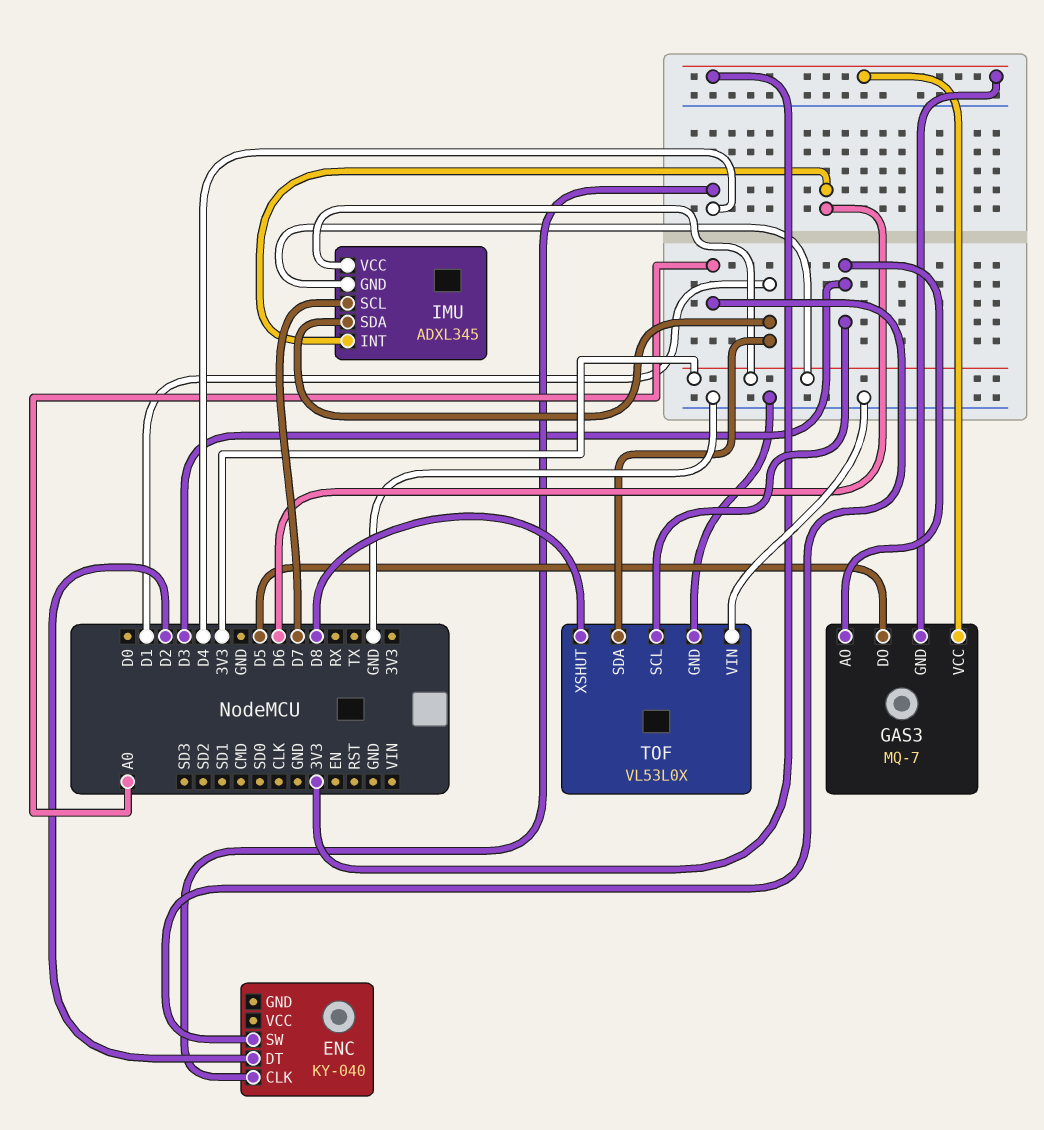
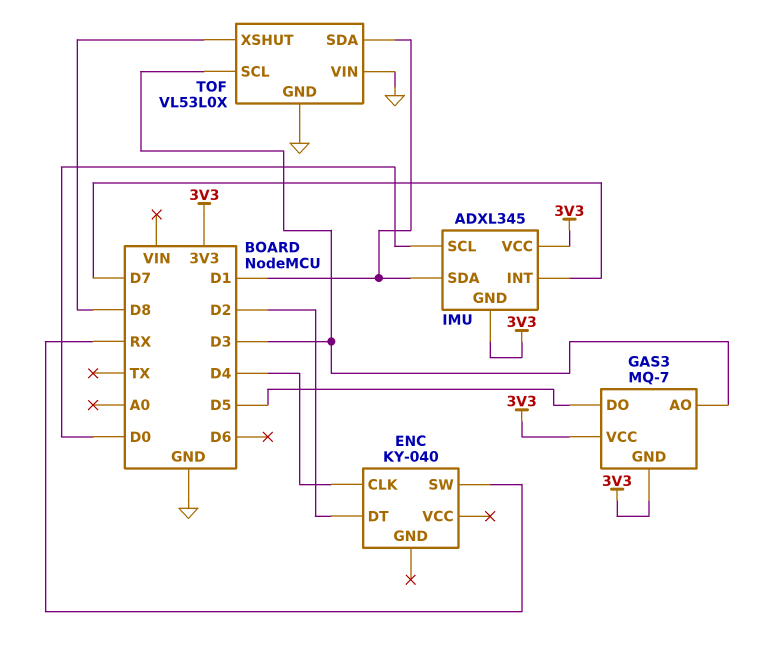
ENC pin SW: A0 -> RX
IMU pin INT: D6 -> D7
IMU pin SCL: D7 -> D0

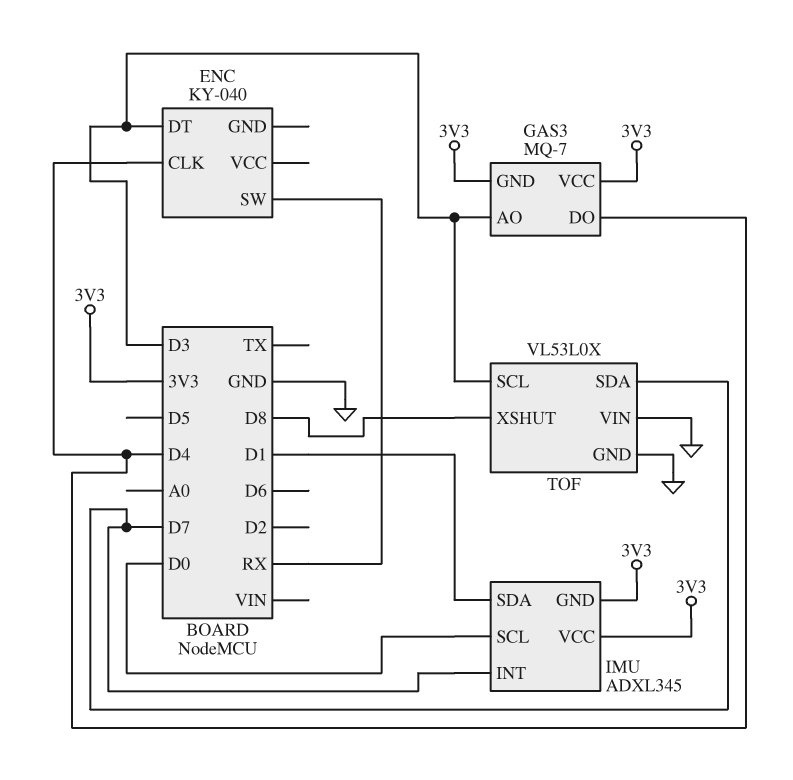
ENC pin DT: D2 -> D3
GAS3 pin DO: D5 -> D4
TOF pin SDA: D1 -> D7

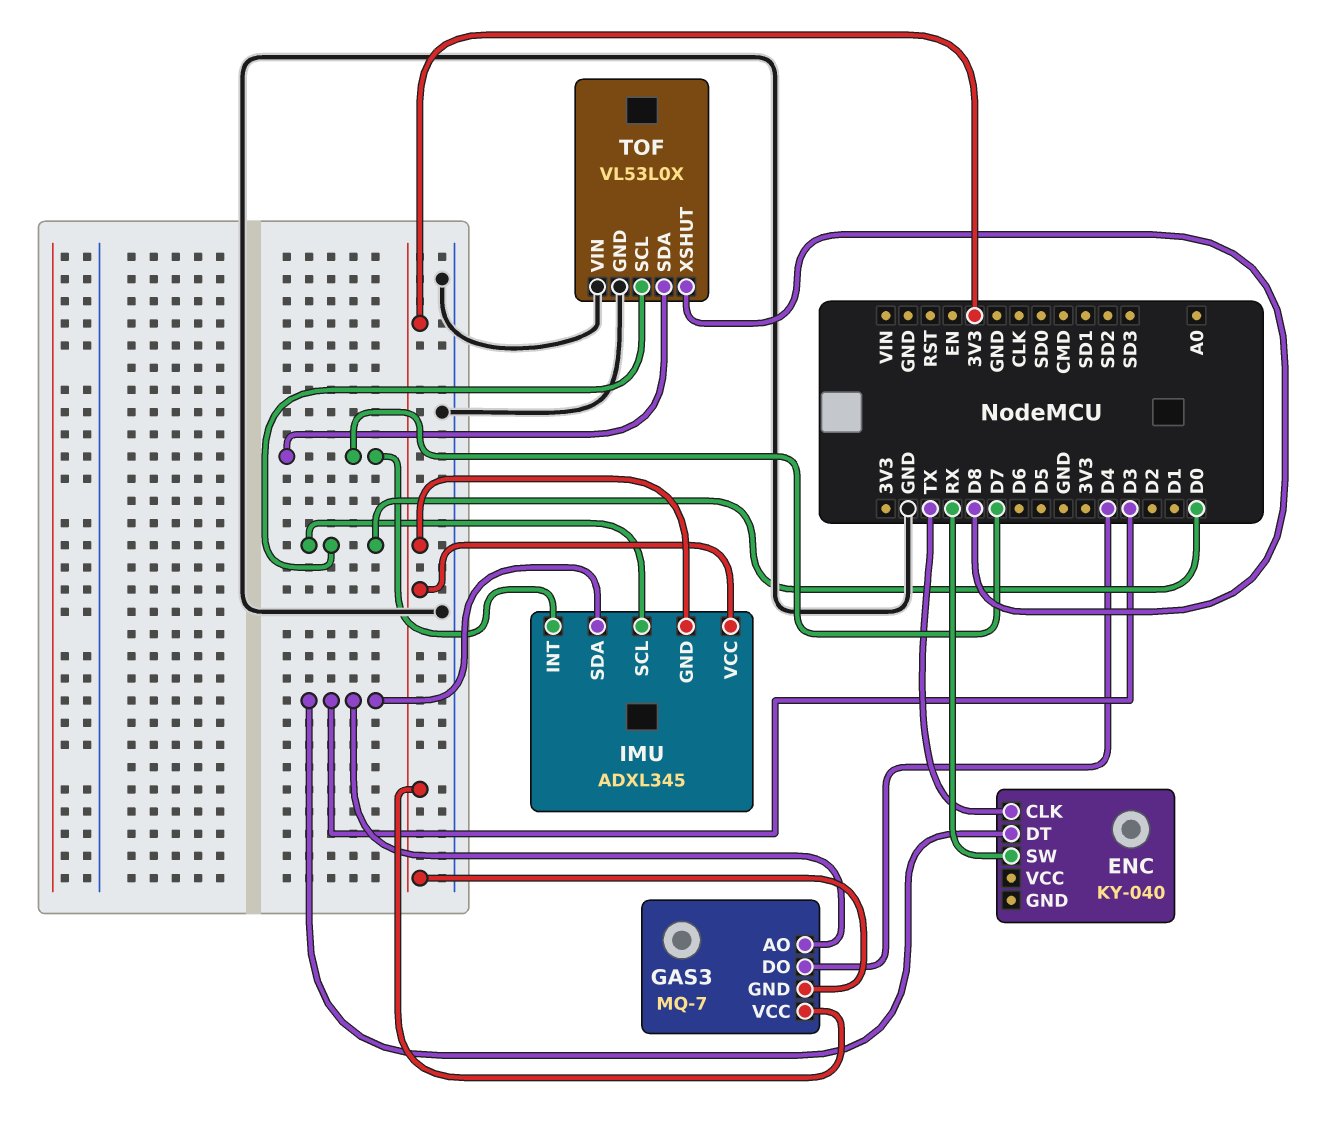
ENC pin CLK: D4 -> TX
IMU pin SDA: D1 -> D3
TOF pin SCL: D3 -> D0

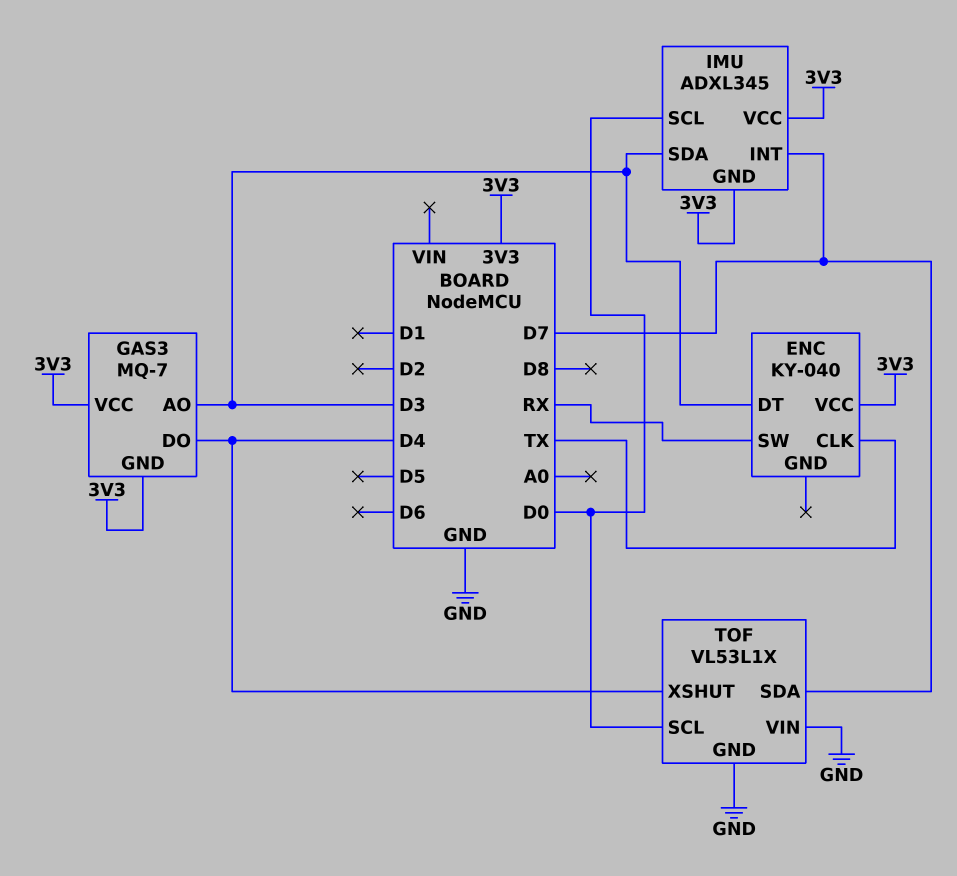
ENC pin VCC: none -> 3V3
TOF: VL53L0X -> VL53L1X
TOF pin XSHUT: D8 -> D4

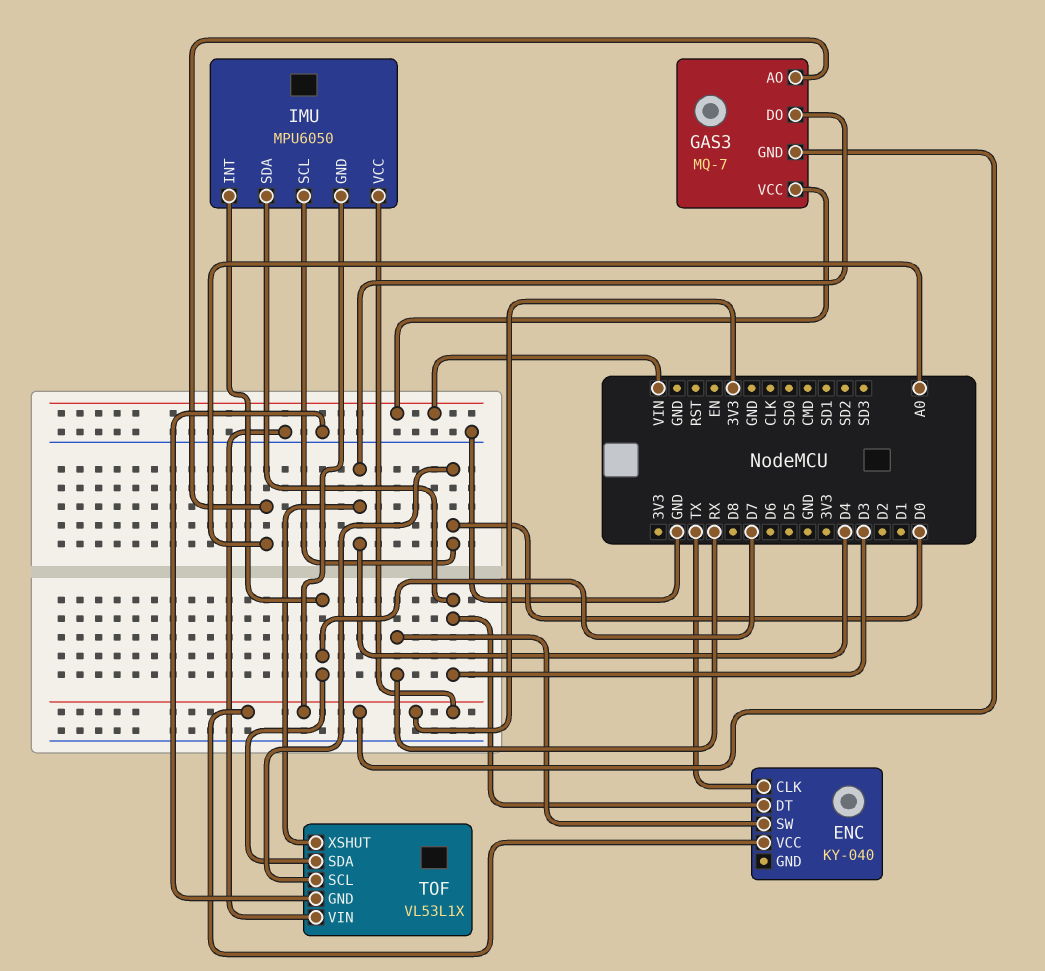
GAS3 pin AO: D3 -> A0
GAS3 pin VCC: 3V3 -> VIN
IMU: ADXL345 -> MPU6050

